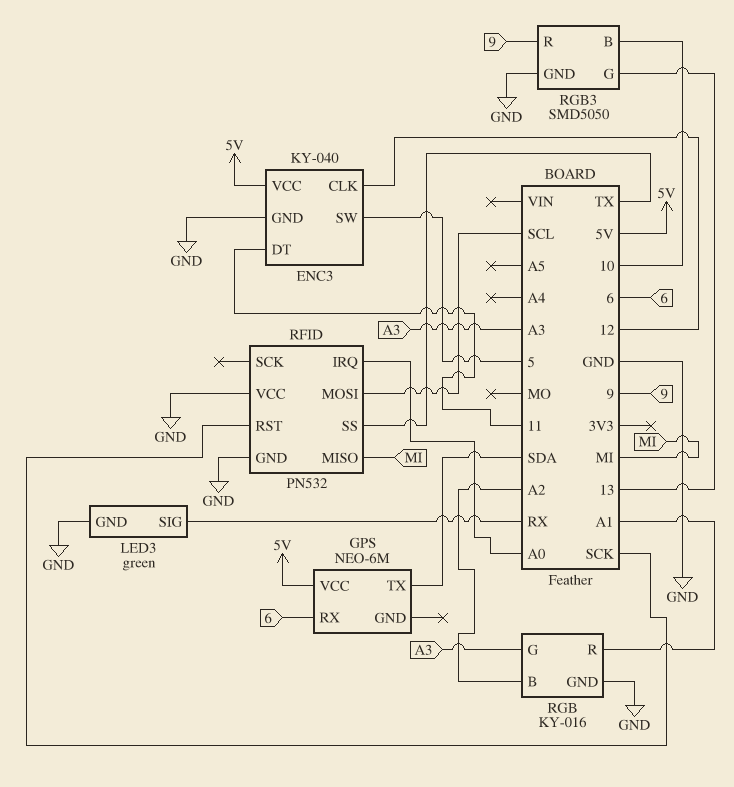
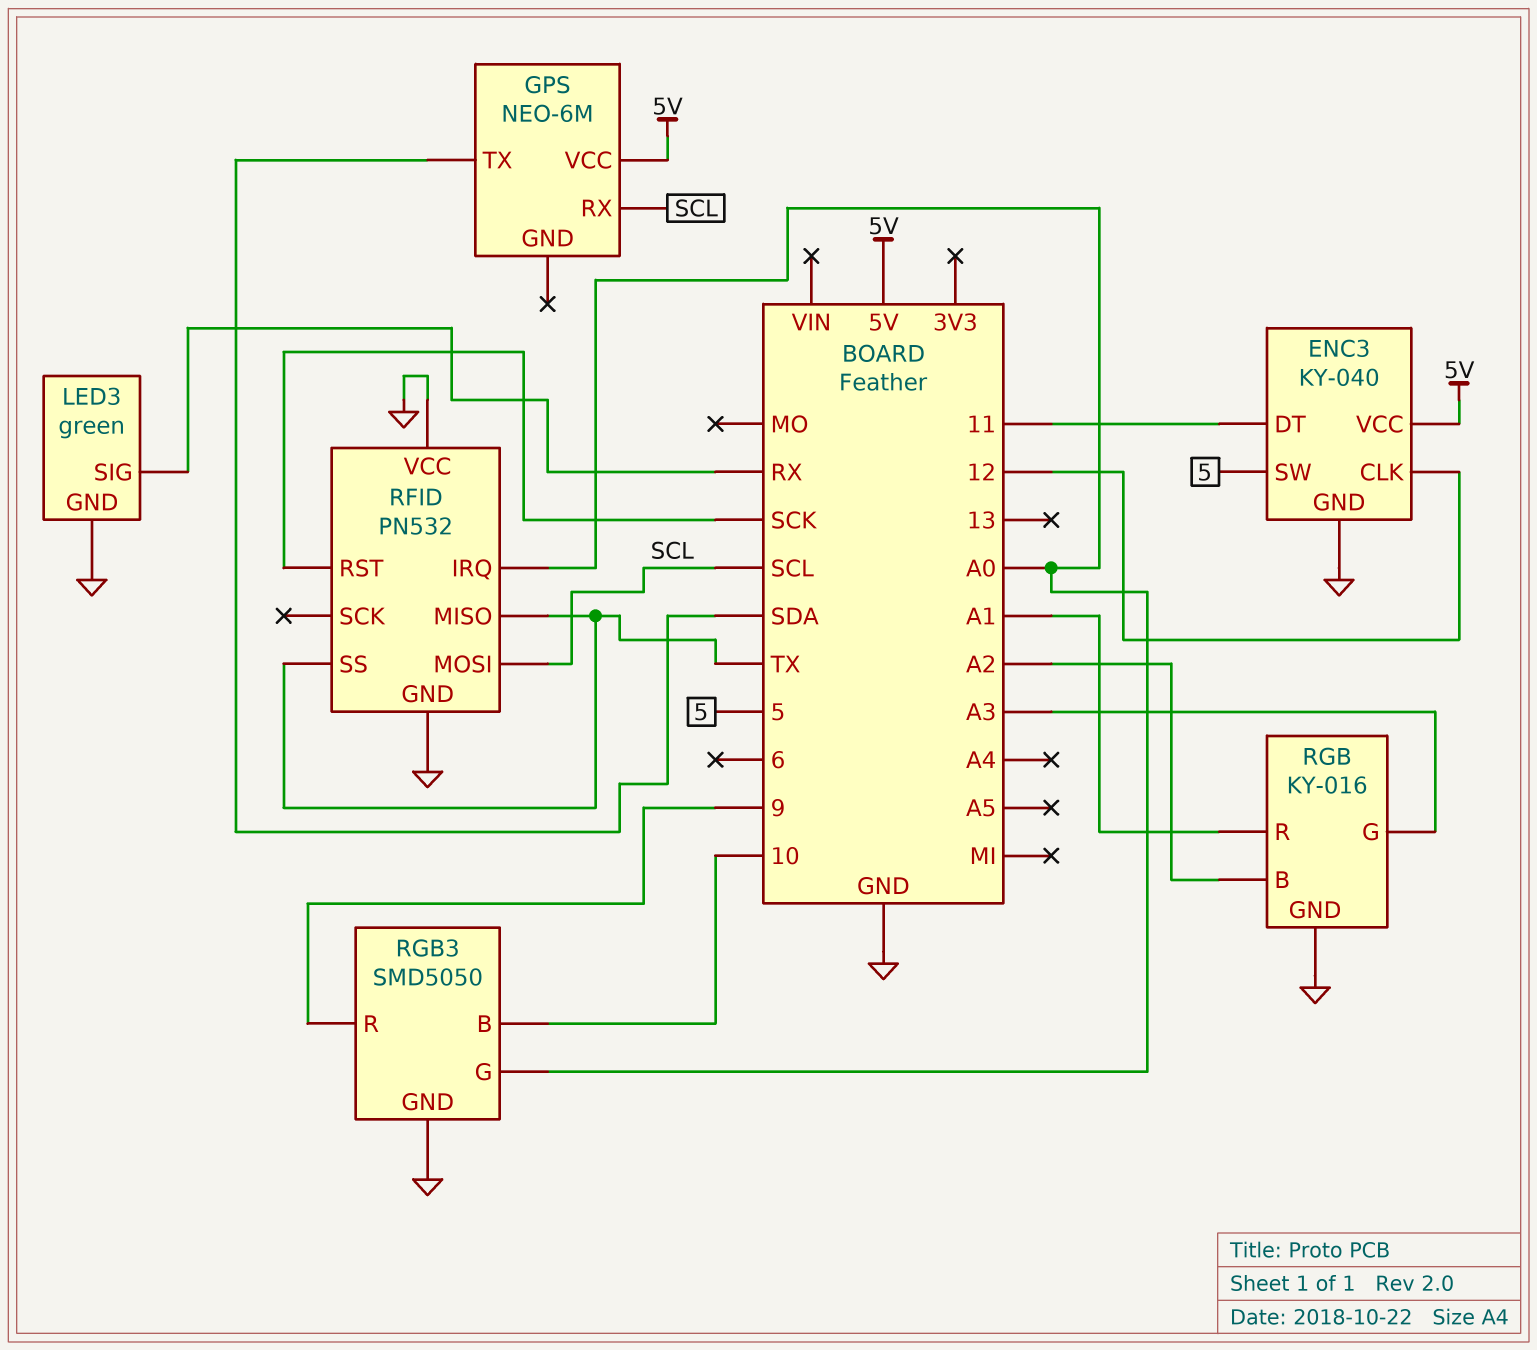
GPS pin RX: 6 -> SCL
RFID pin MISO: MI -> TX
RGB3 pin G: 13 -> A0

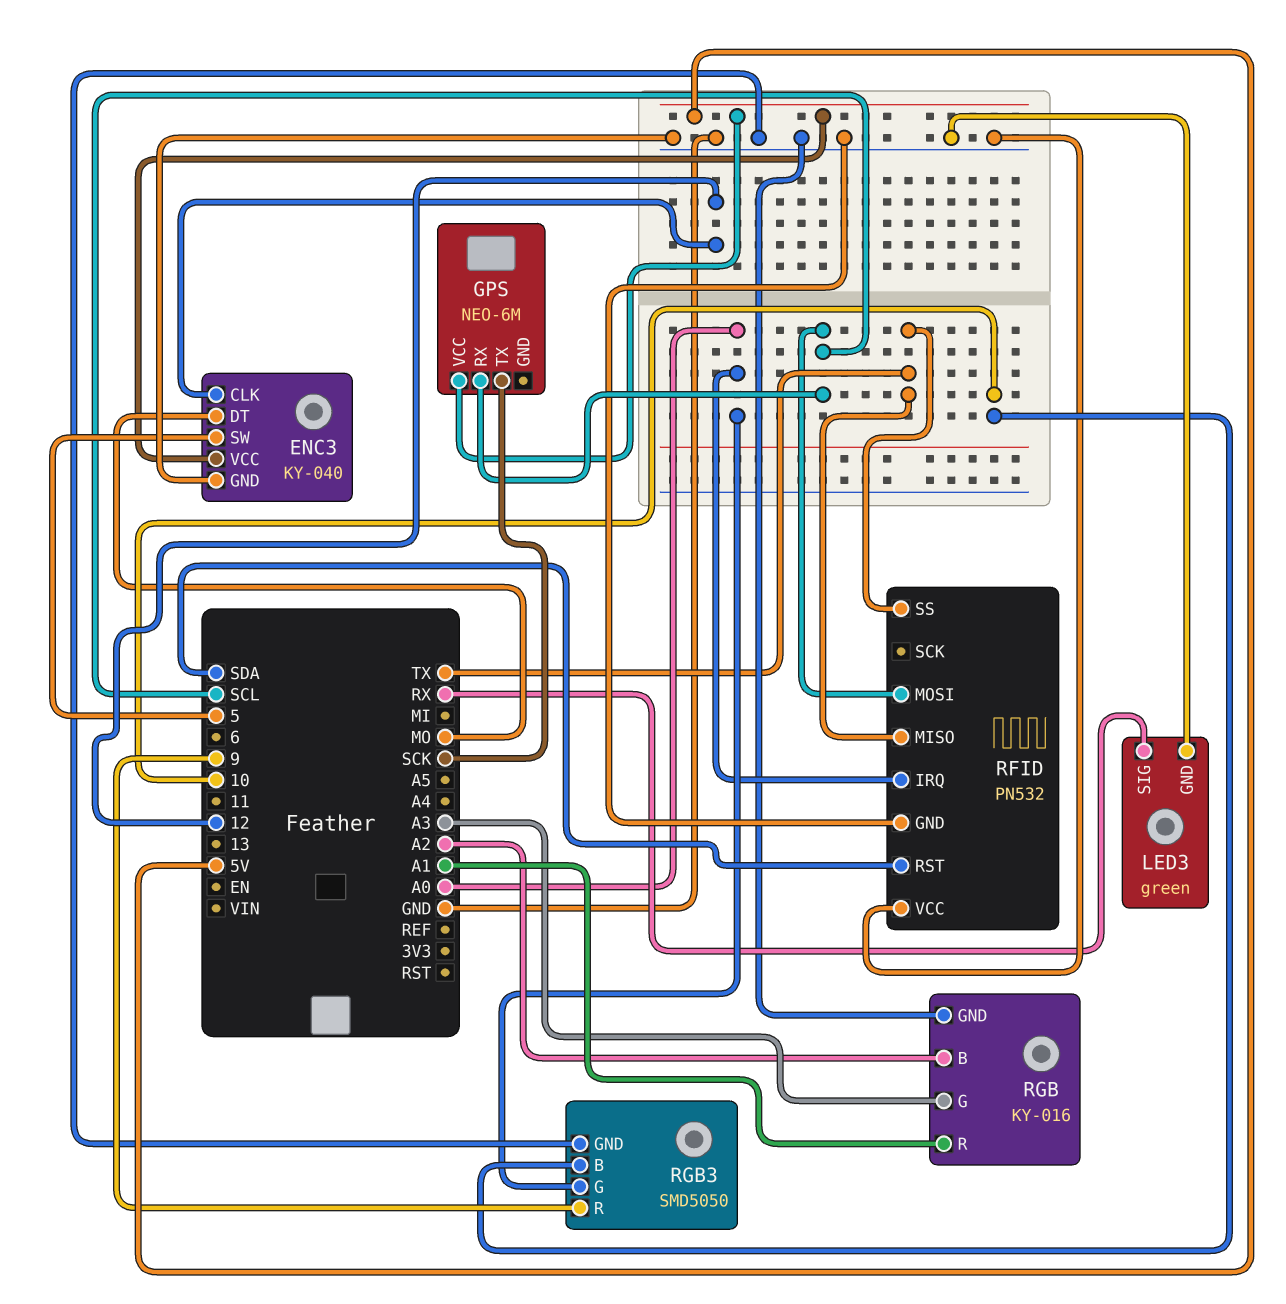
ENC3 pin DT: 11 -> MO
GPS pin TX: SDA -> SCK
RFID pin RST: SCK -> SDA

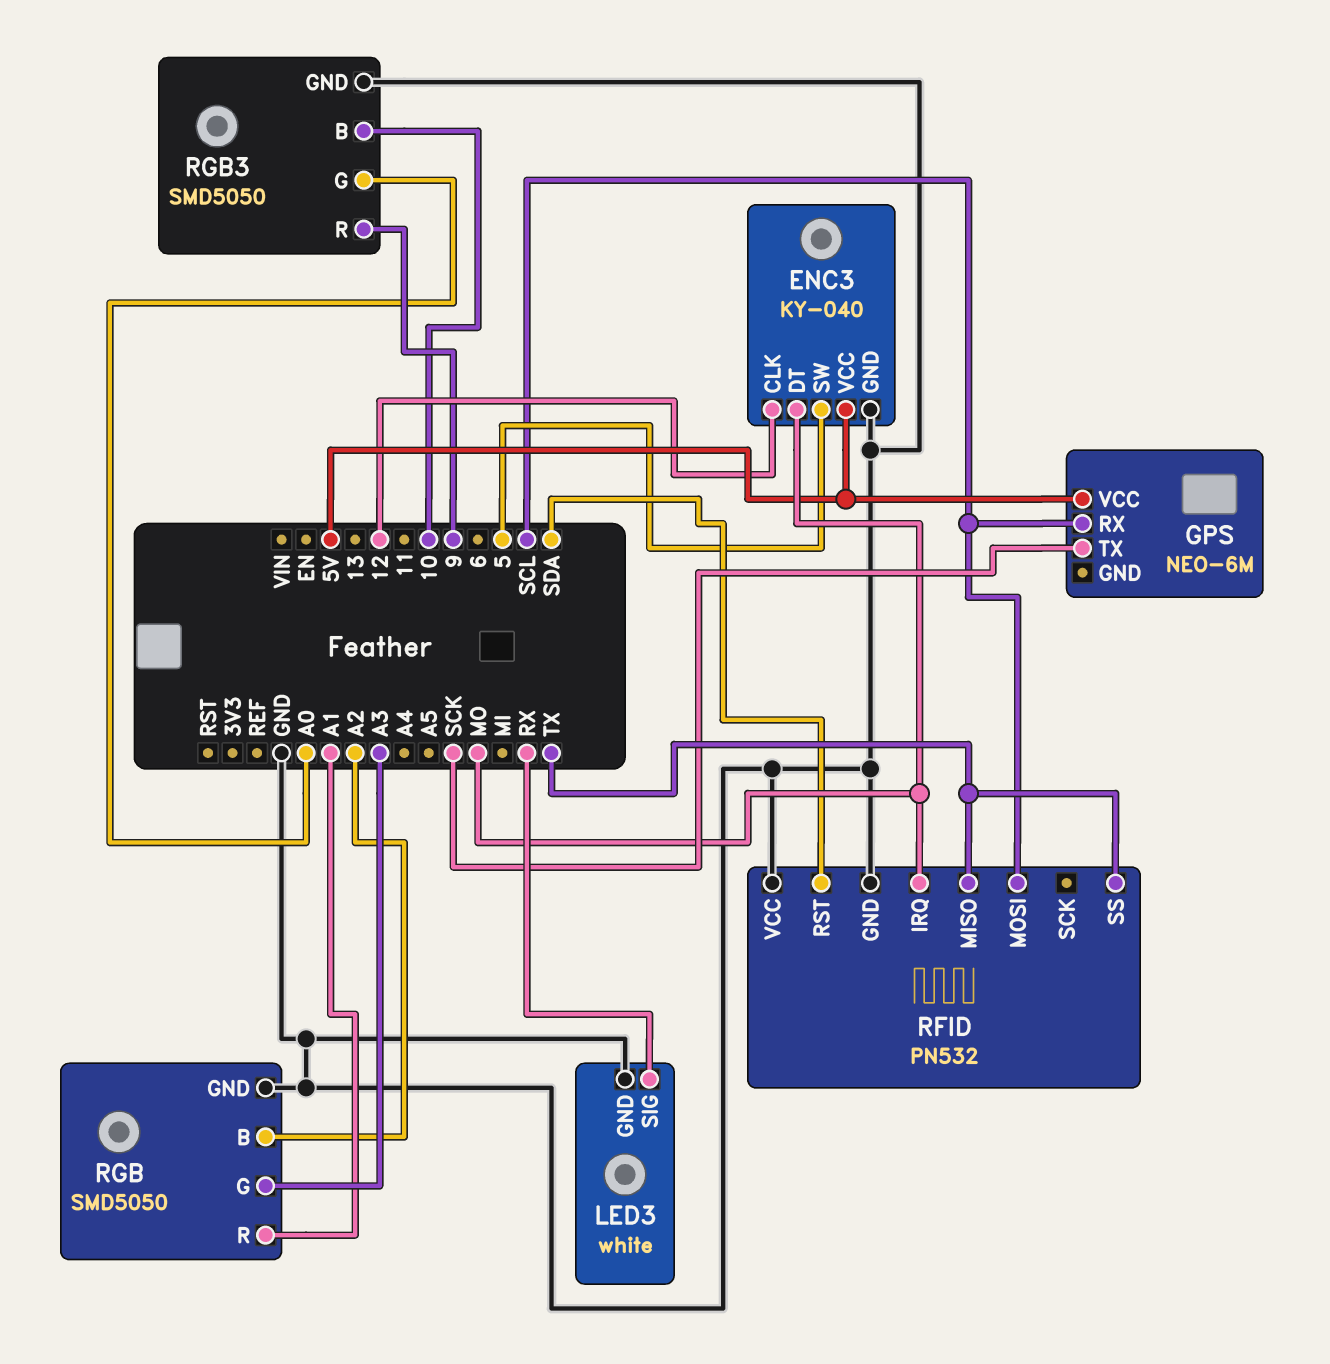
LED3: green -> white
RFID pin IRQ: A0 -> MO
RGB: KY-016 -> SMD5050

